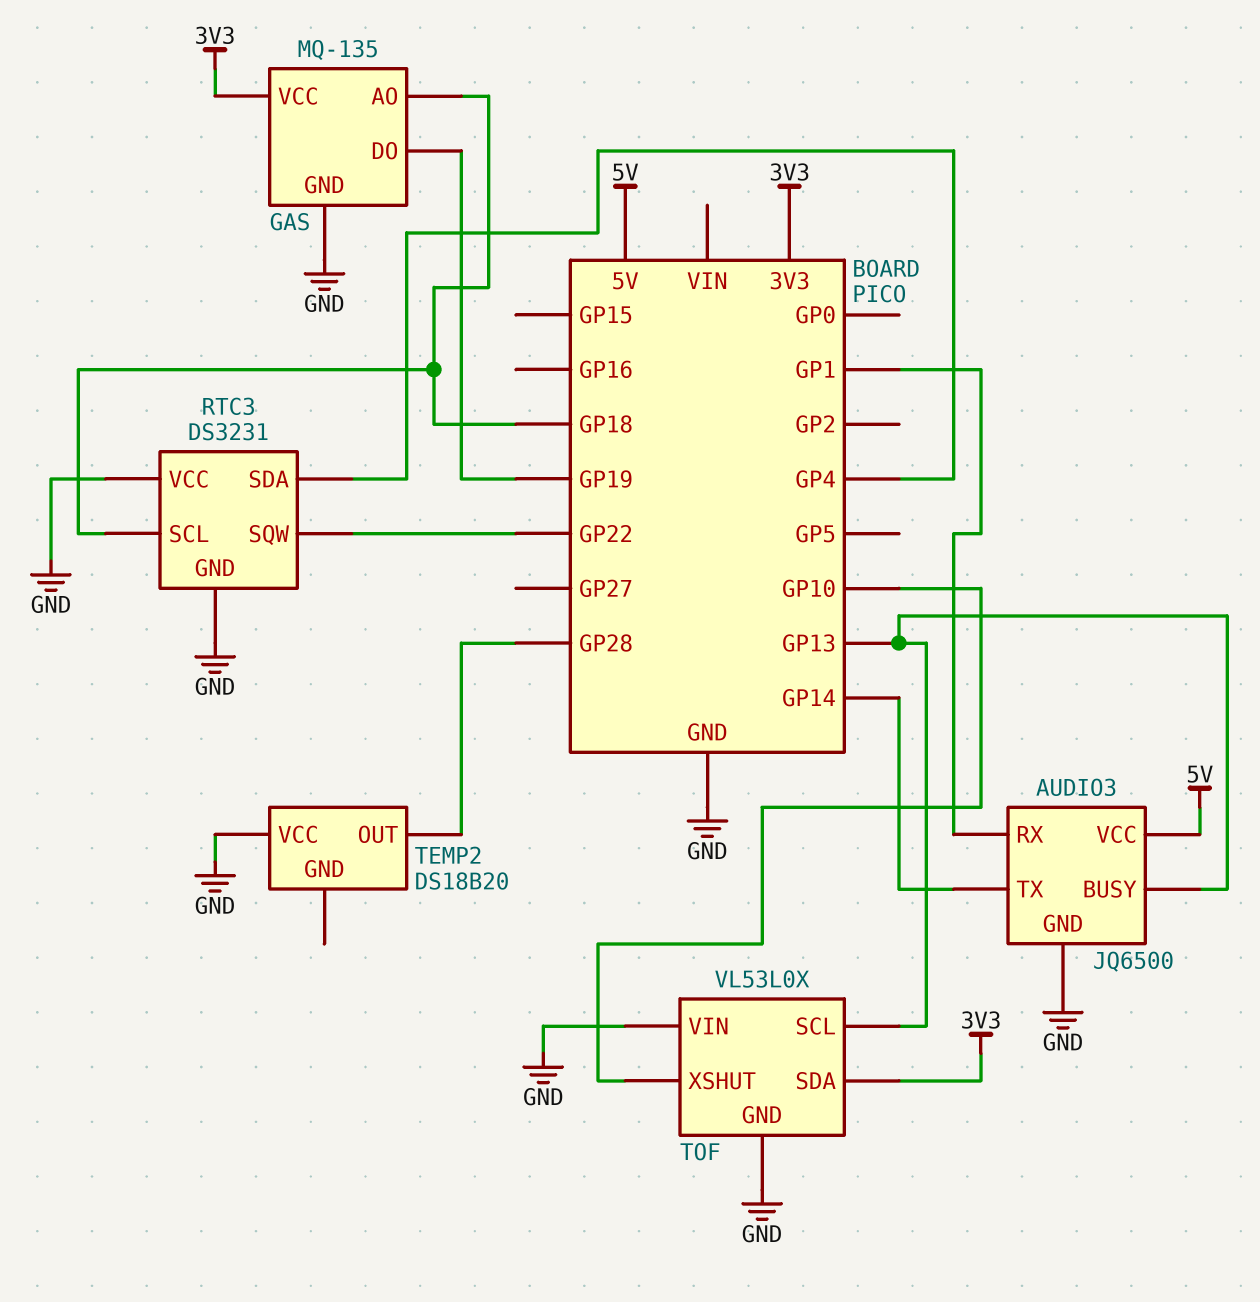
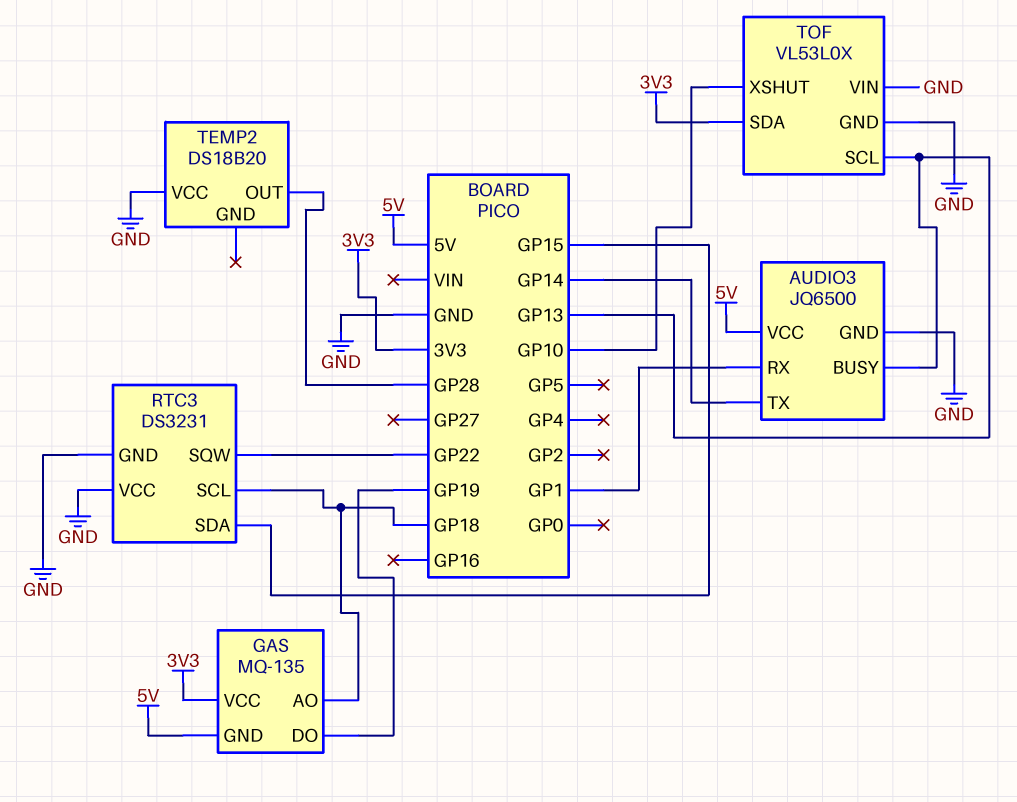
GAS pin GND: GND -> 5V
RTC3 pin SDA: GP4 -> GP15

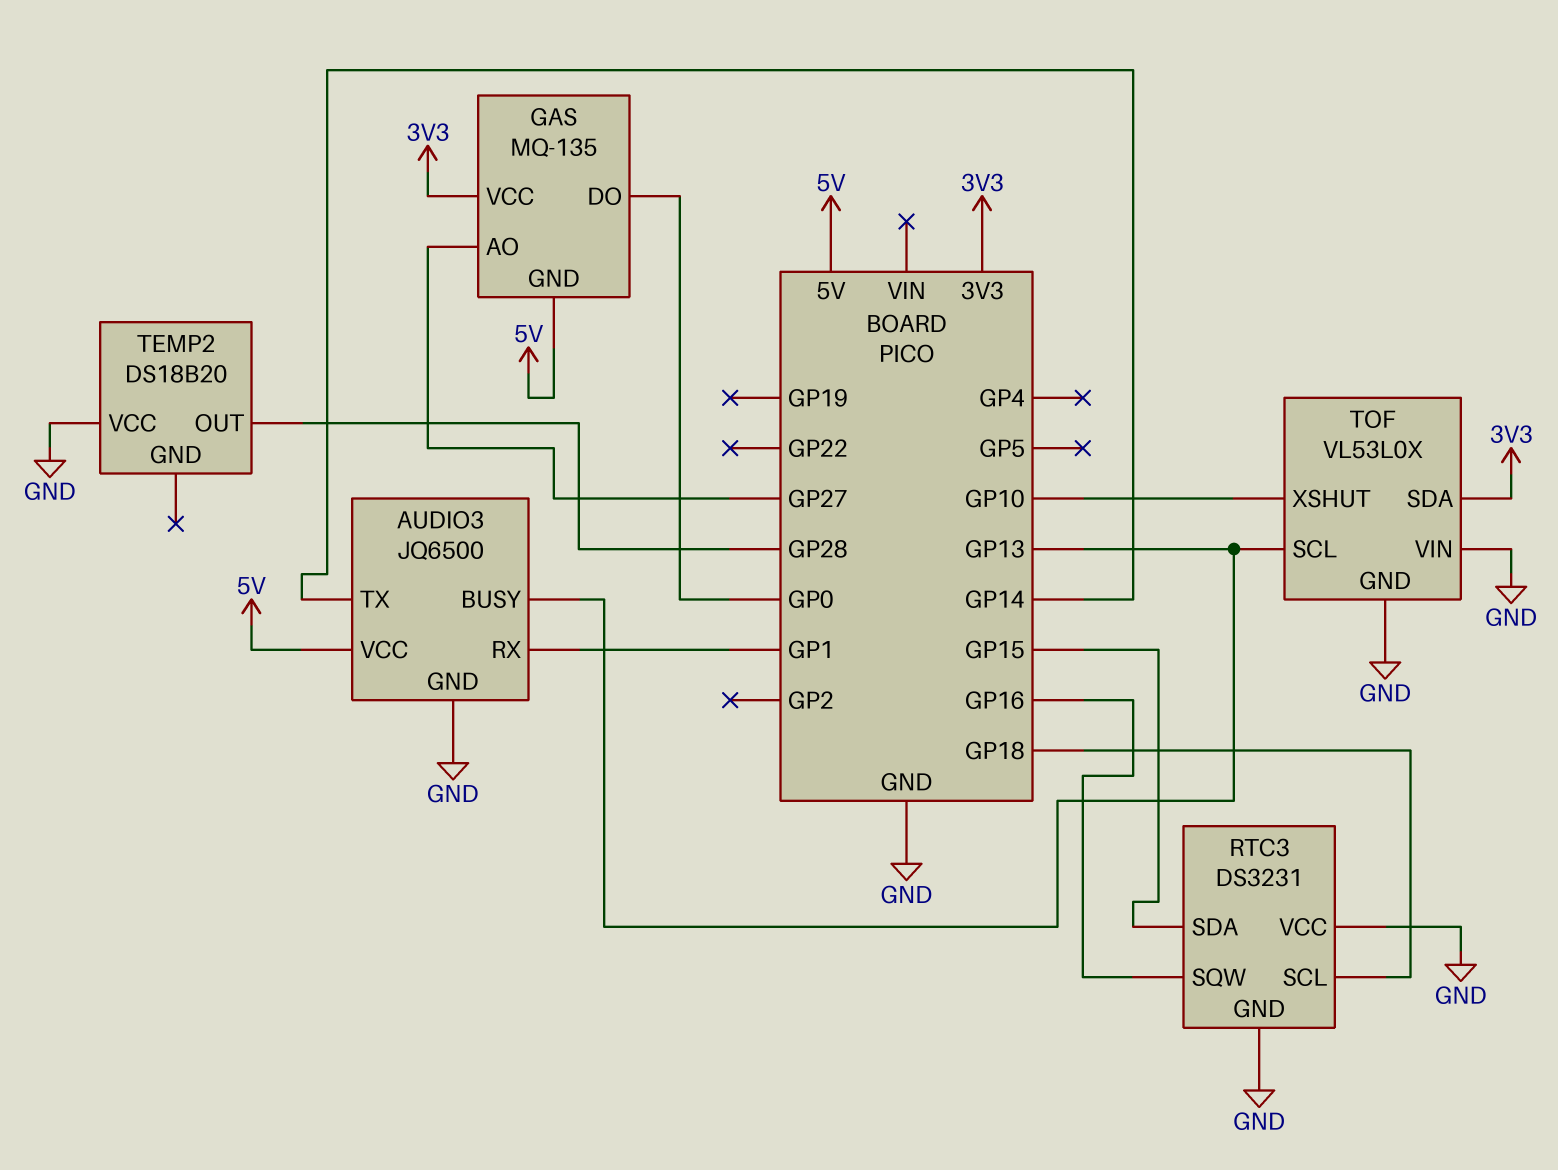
GAS pin AO: GP18 -> GP27
GAS pin DO: GP19 -> GP0
RTC3 pin SQW: GP22 -> GP16

